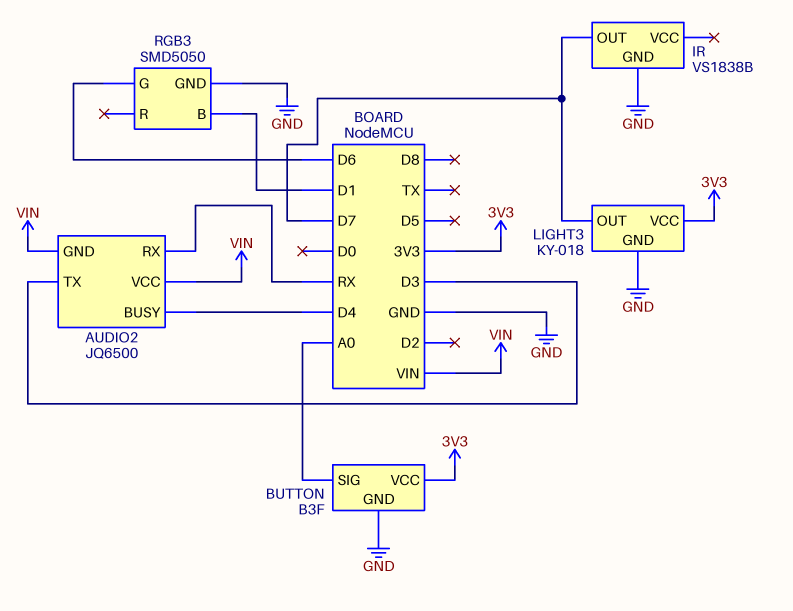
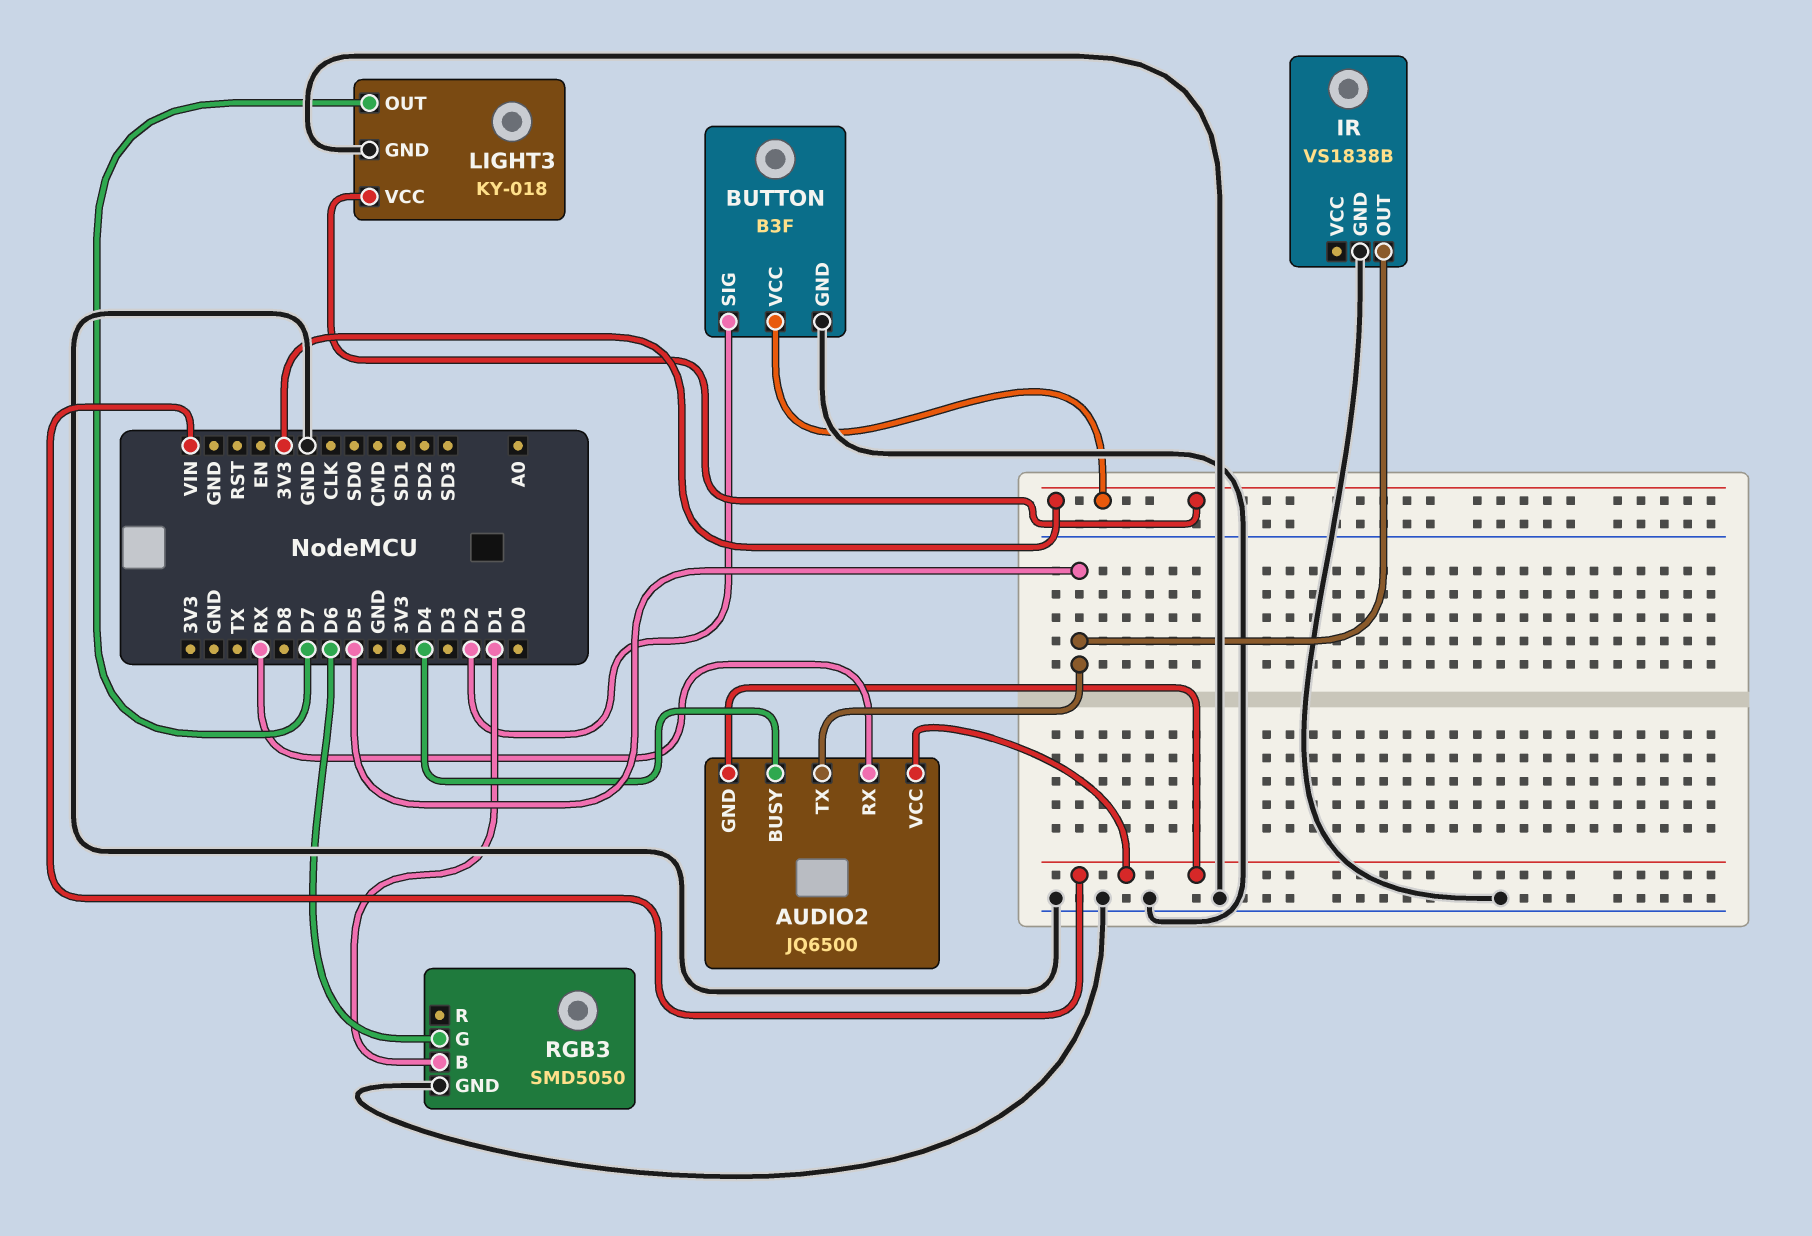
AUDIO2 pin TX: D3 -> D5
BUTTON pin SIG: A0 -> D2
IR pin OUT: D7 -> D5

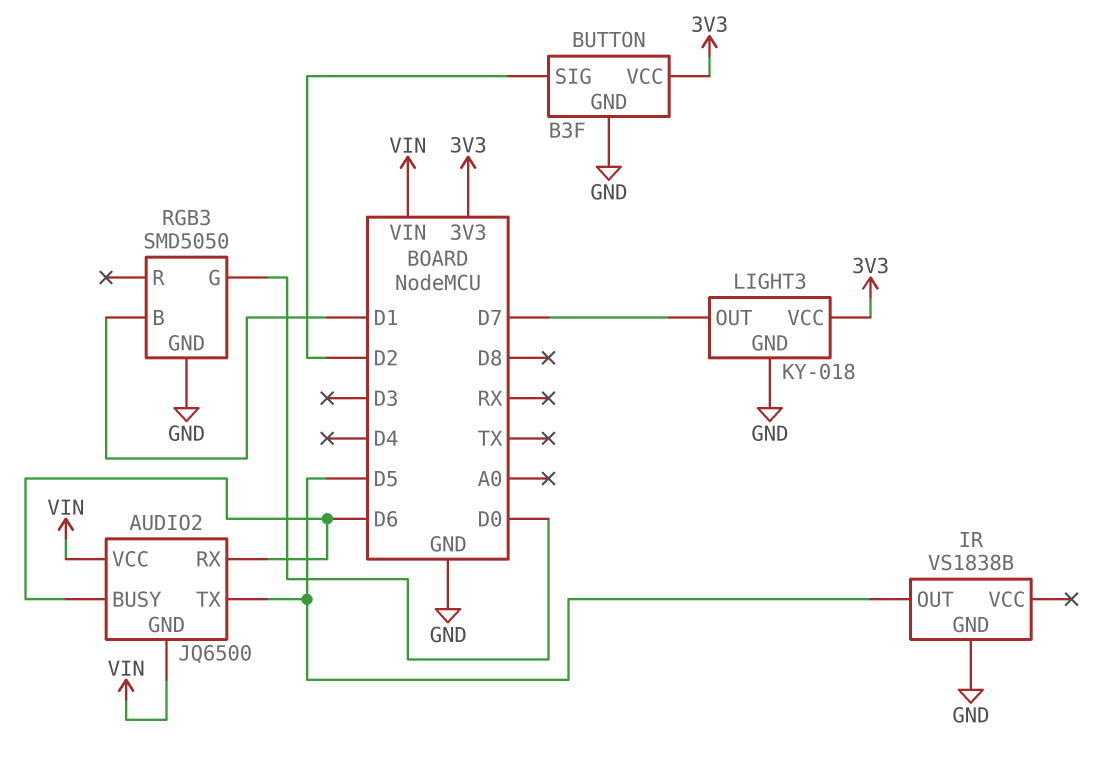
AUDIO2 pin BUSY: D4 -> D6
AUDIO2 pin RX: RX -> D6
RGB3 pin G: D6 -> D0

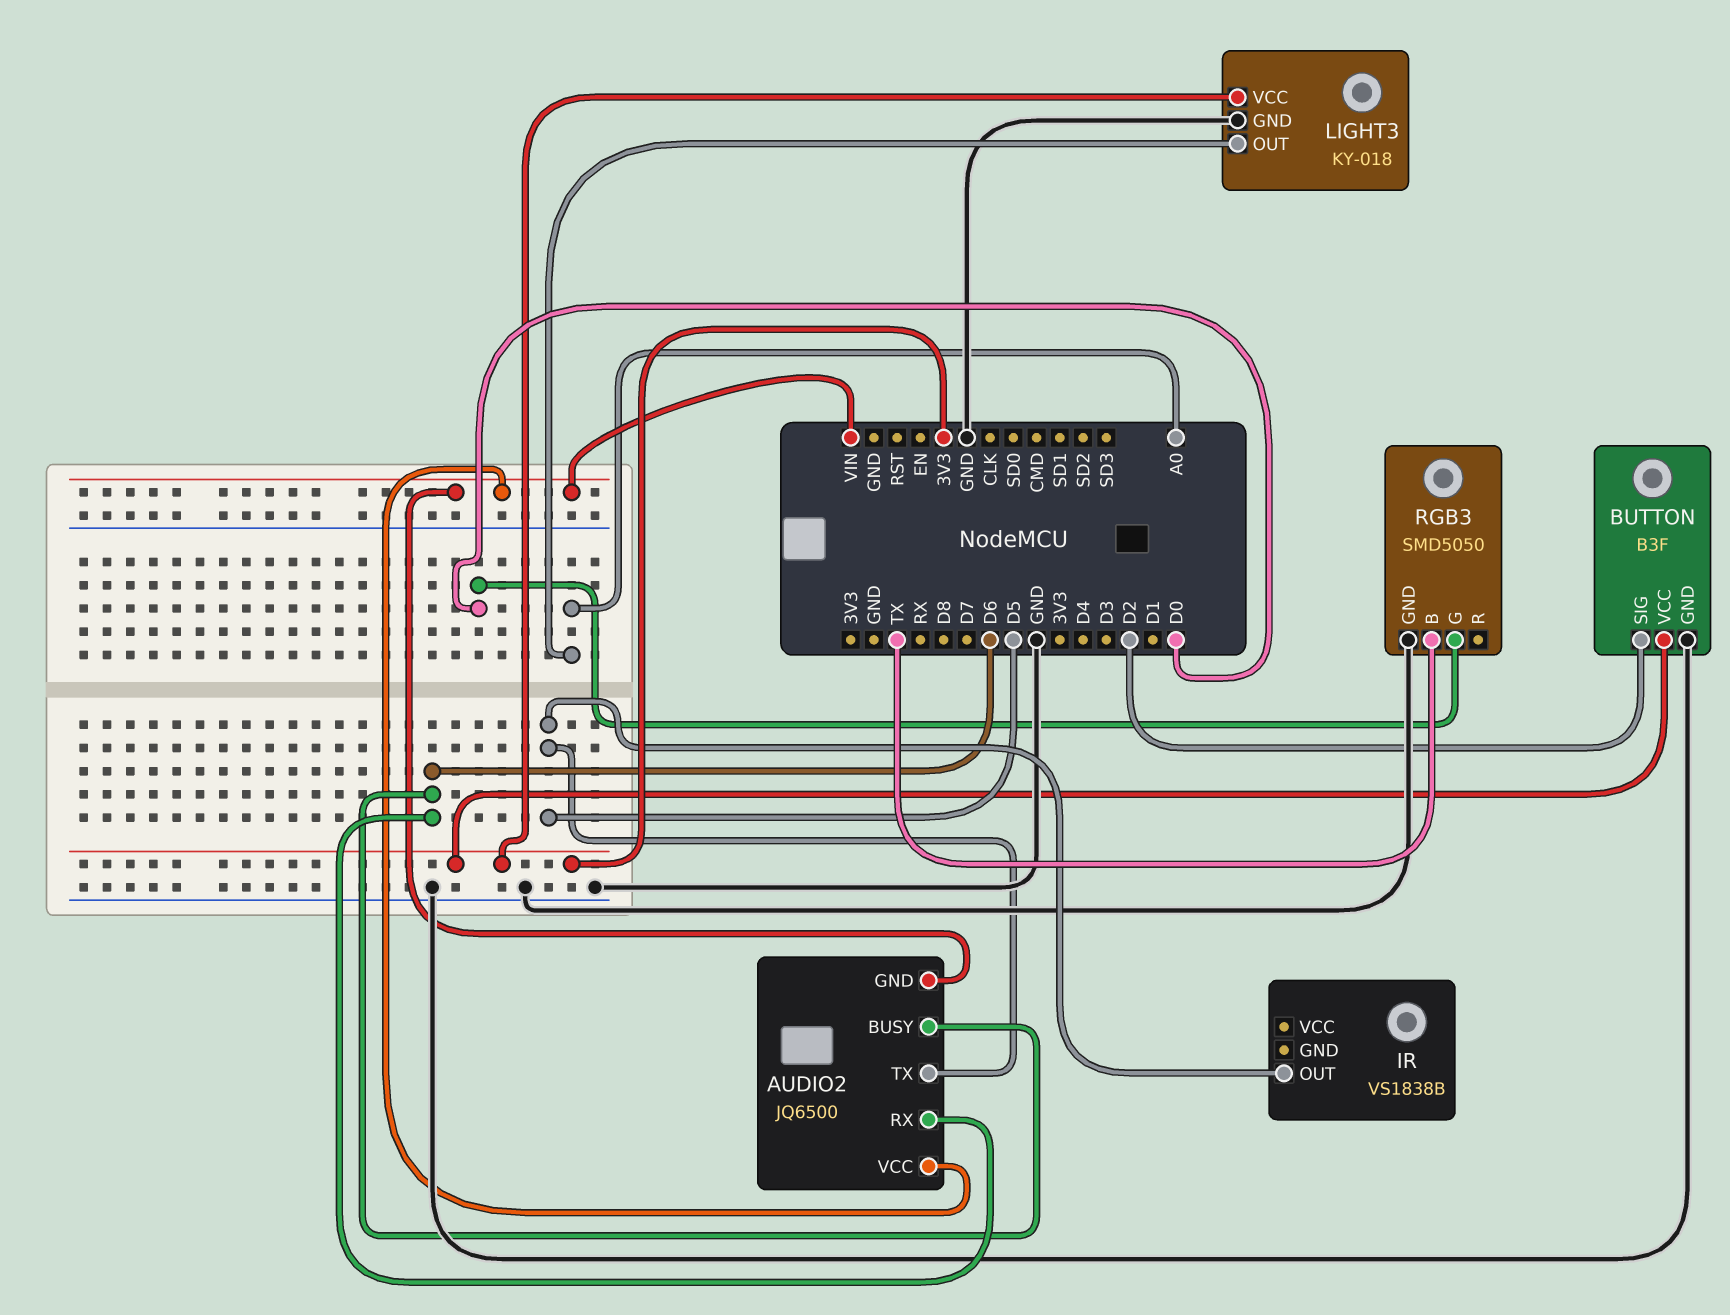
IR pin GND: GND -> none
LIGHT3 pin OUT: D7 -> A0
RGB3 pin B: D1 -> TX

